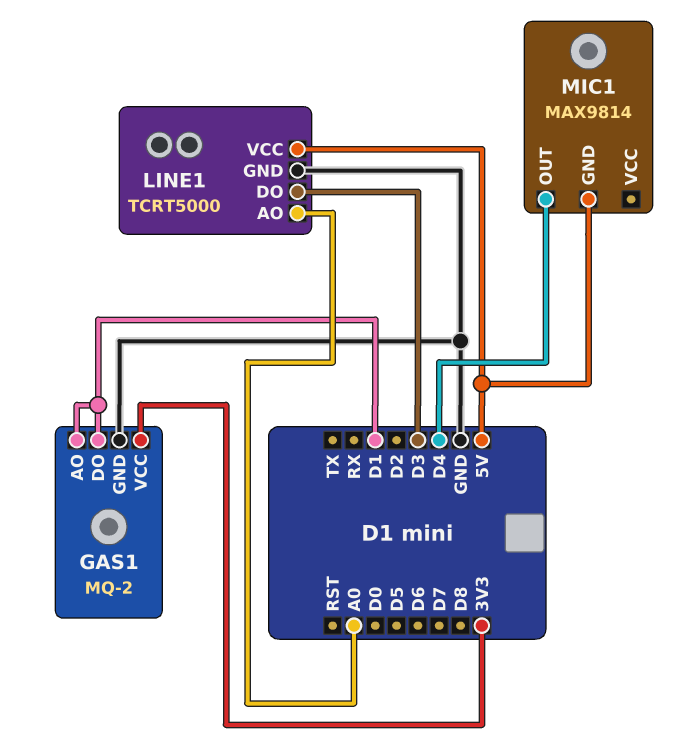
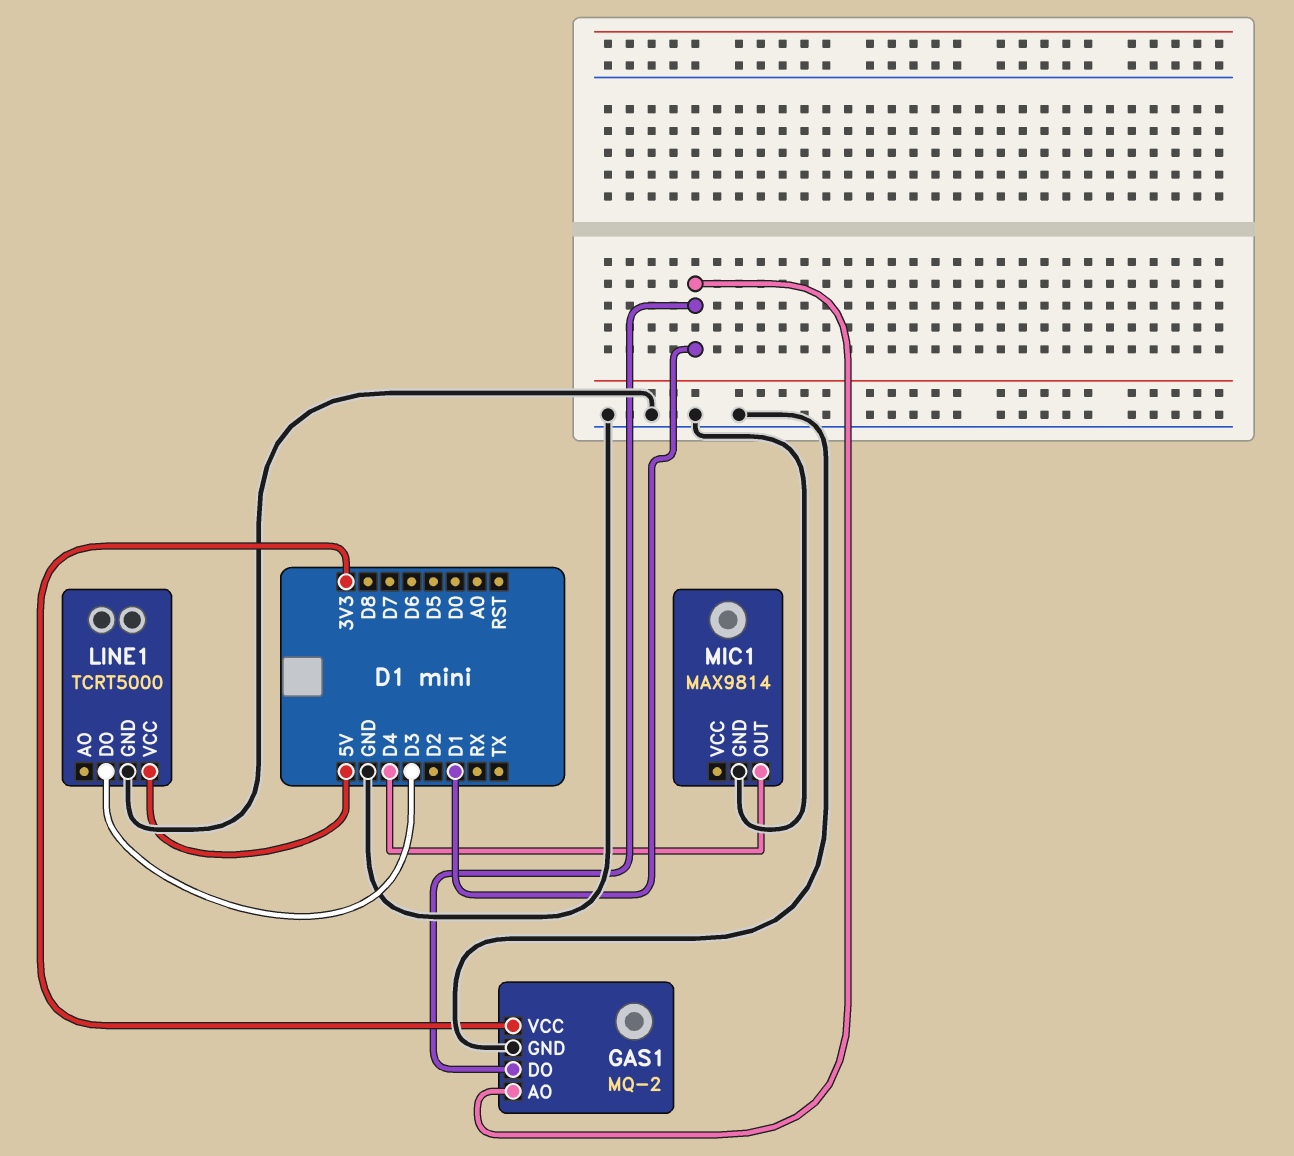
LINE1 pin AO: A0 -> none
MIC1 pin GND: 5V -> GND

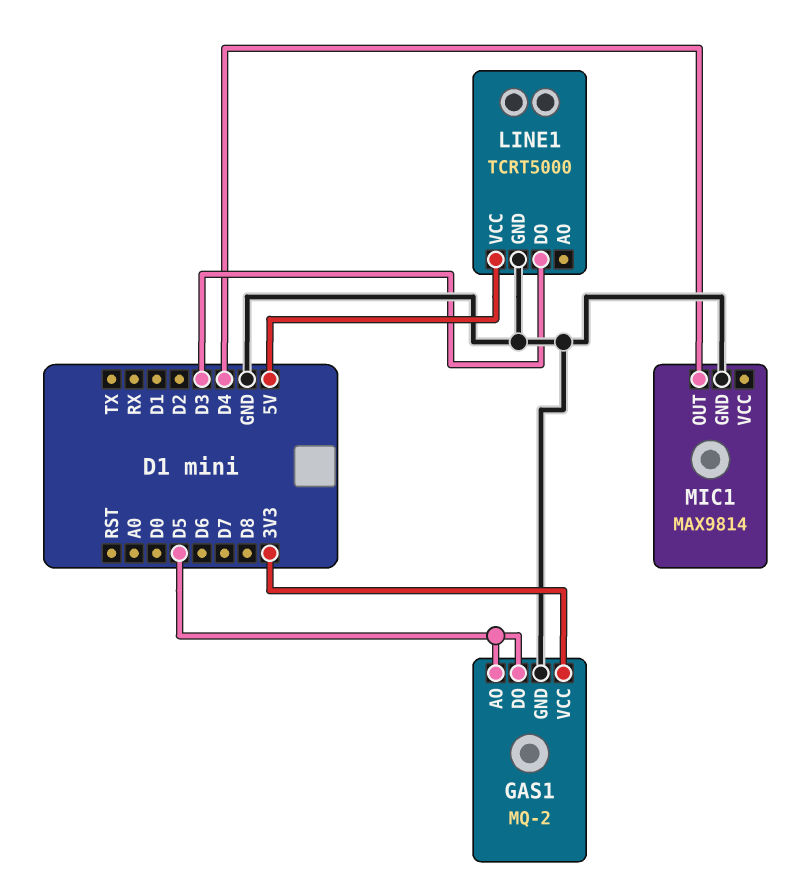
GAS1 pin AO: D1 -> D5
GAS1 pin DO: D1 -> D5

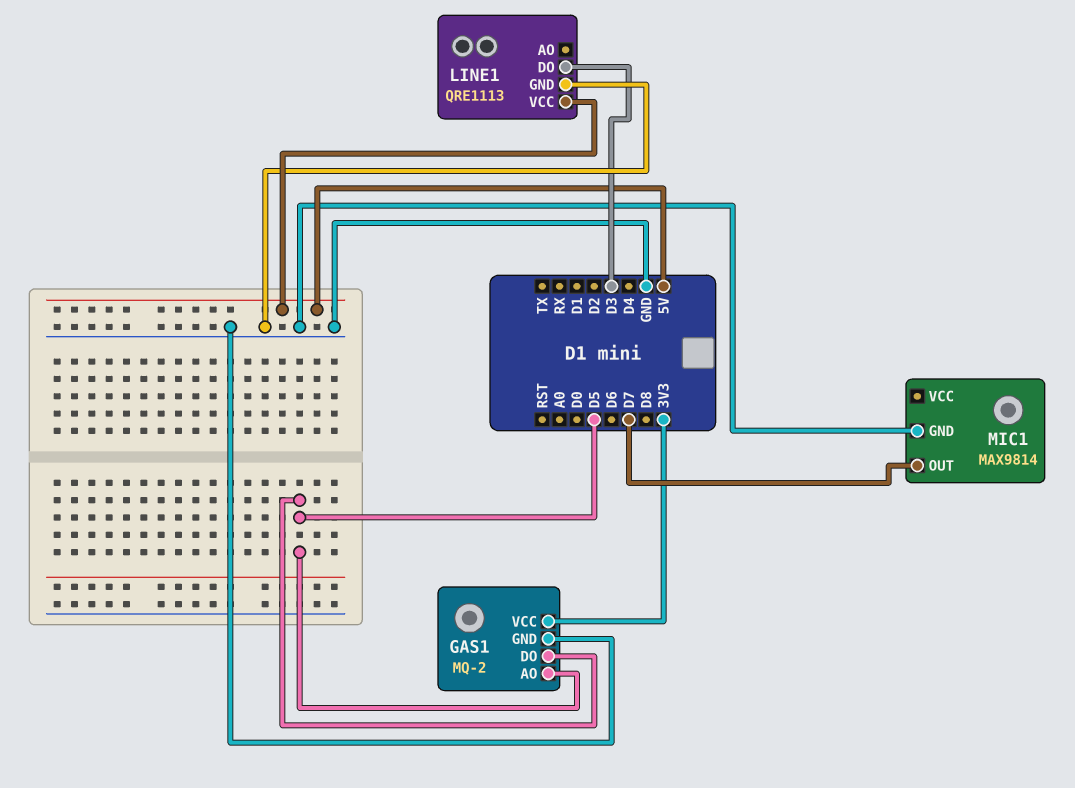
LINE1: TCRT5000 -> QRE1113
MIC1 pin OUT: D4 -> D7

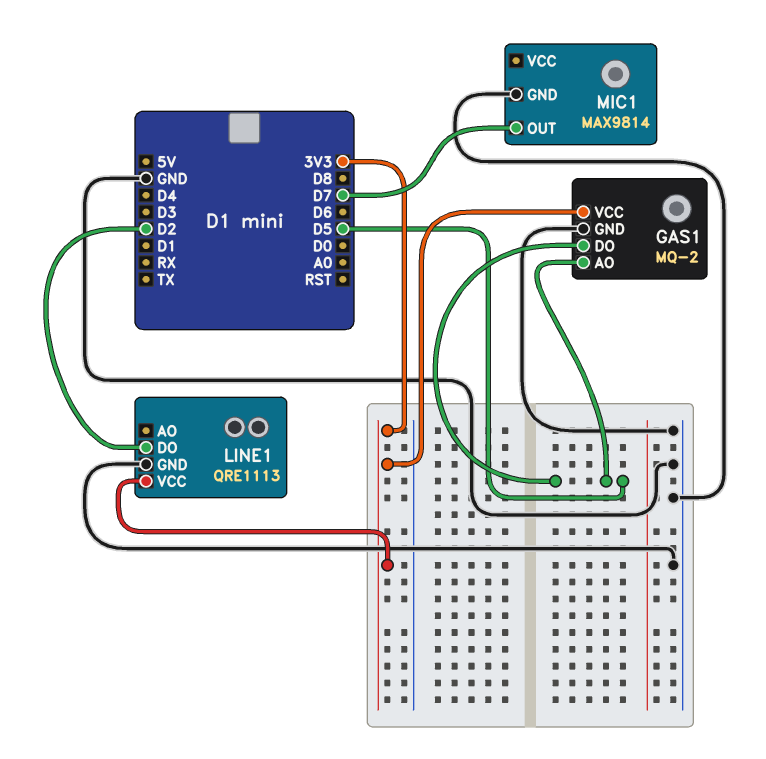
LINE1 pin DO: D3 -> D2
LINE1 pin VCC: 5V -> 3V3

